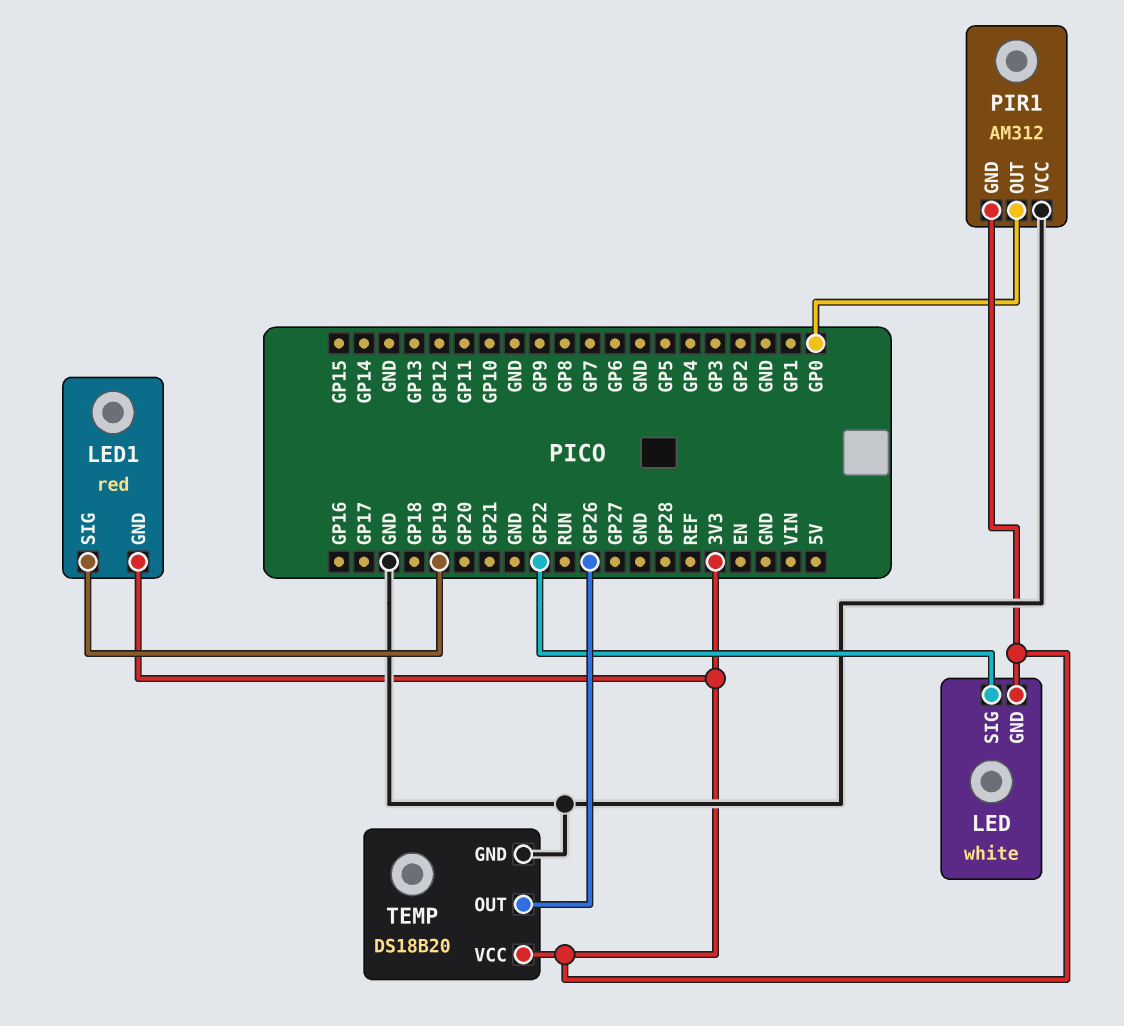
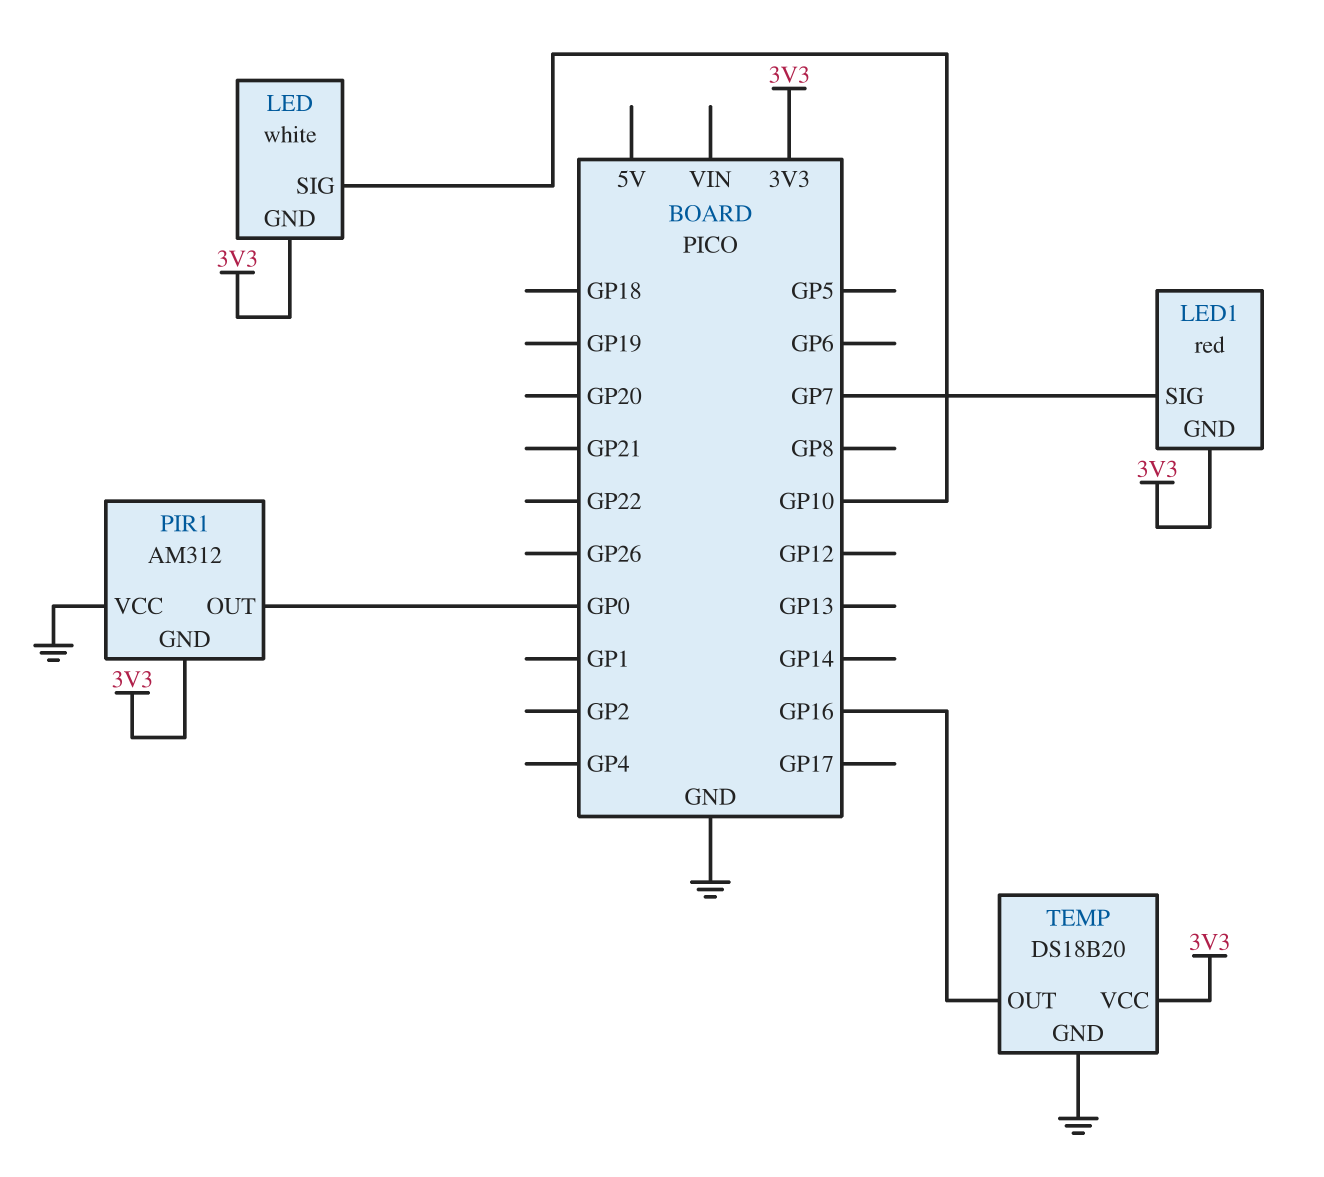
LED pin SIG: GP22 -> GP10
LED1 pin SIG: GP19 -> GP7
TEMP pin OUT: GP26 -> GP16

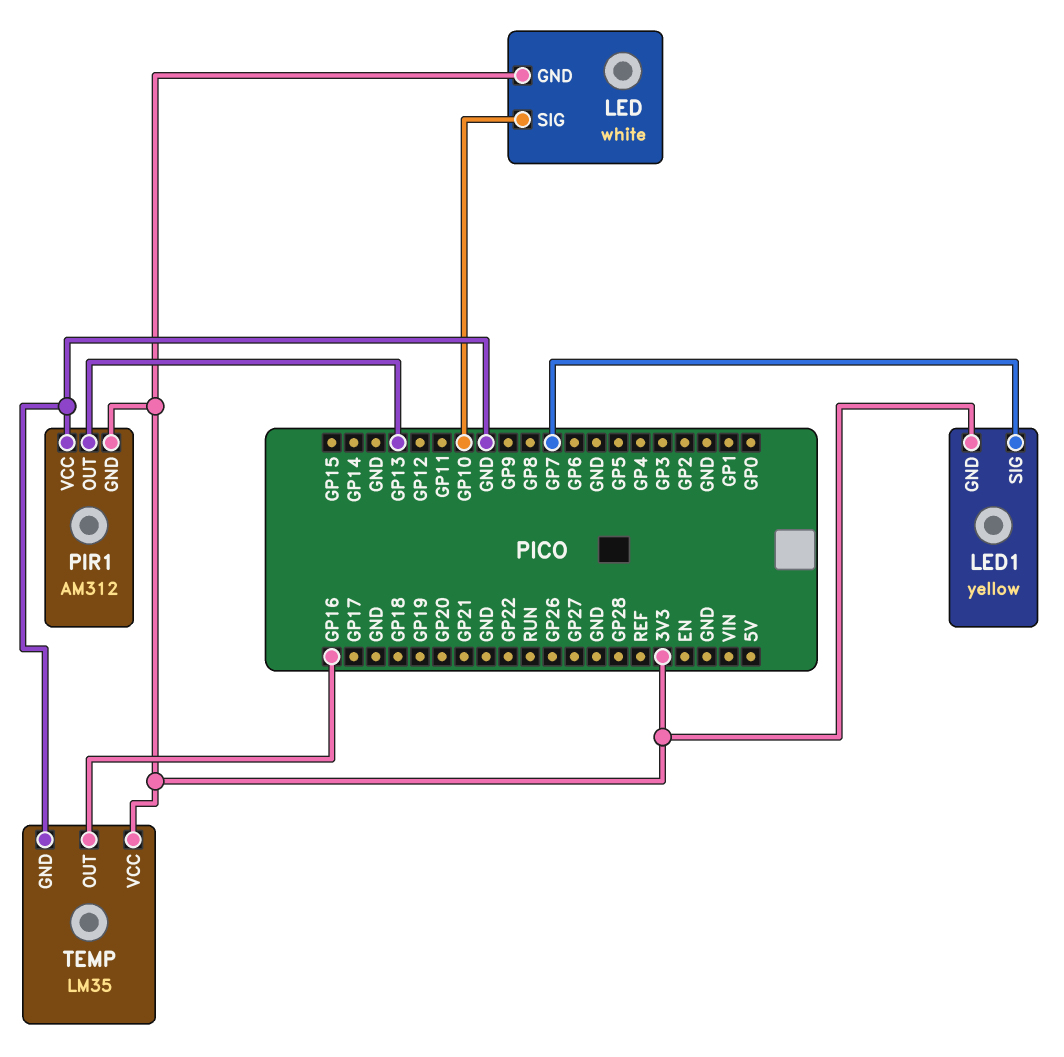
LED1: red -> yellow
PIR1 pin OUT: GP0 -> GP13
TEMP: DS18B20 -> LM35

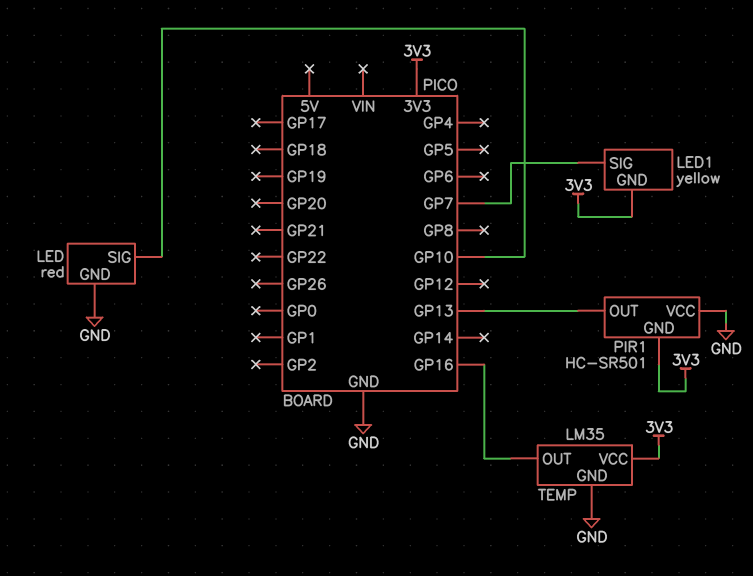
LED: white -> red
LED pin GND: 3V3 -> GND
PIR1: AM312 -> HC-SR501

